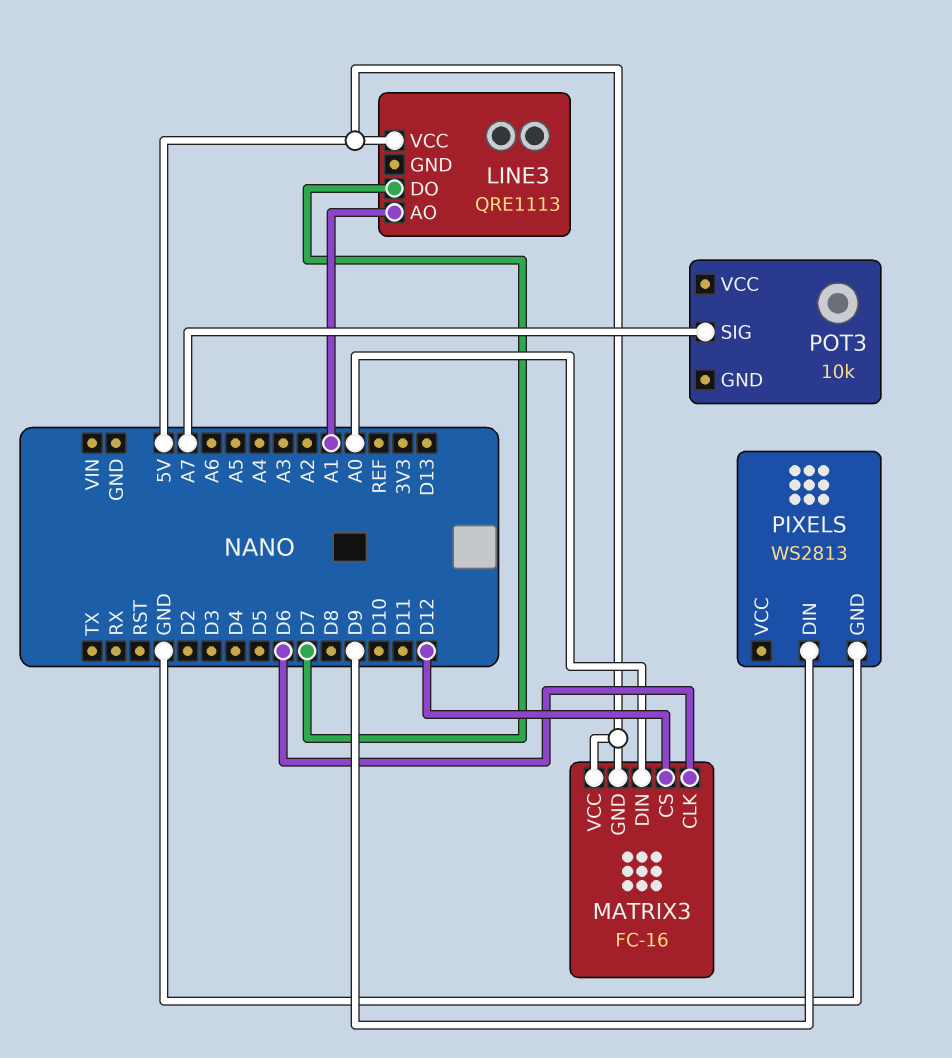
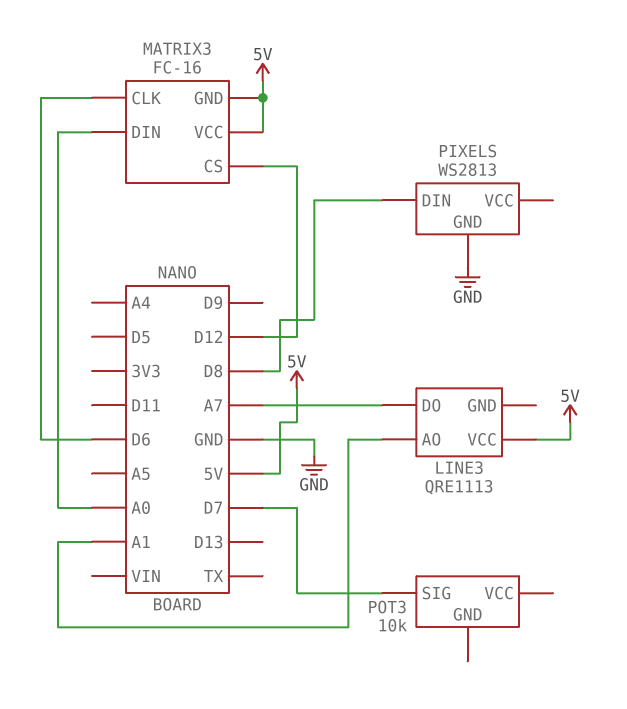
LINE3 pin DO: D7 -> A7
PIXELS pin DIN: D9 -> D8
POT3 pin SIG: A7 -> D7

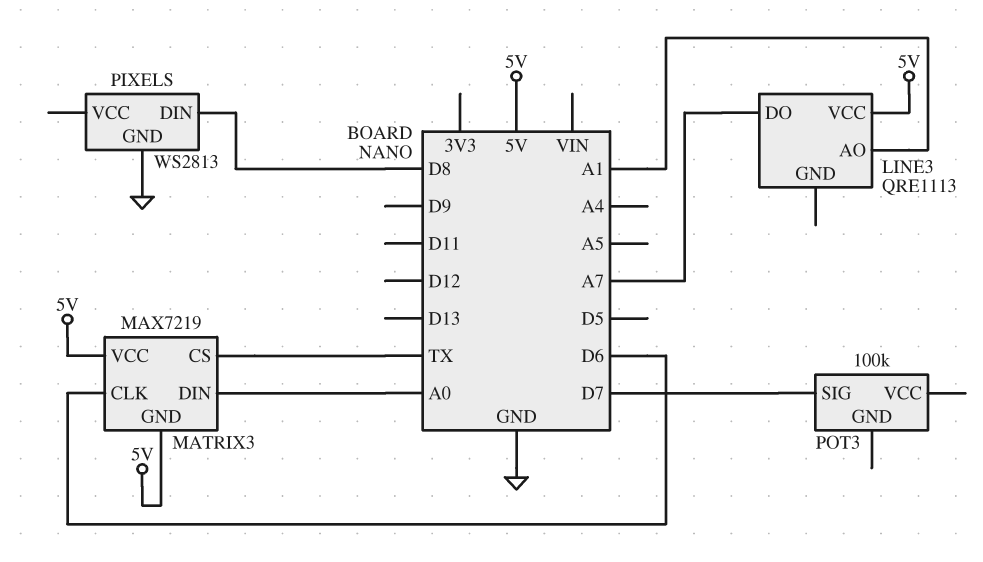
MATRIX3: FC-16 -> MAX7219
MATRIX3 pin CS: D12 -> TX
POT3: 10k -> 100k

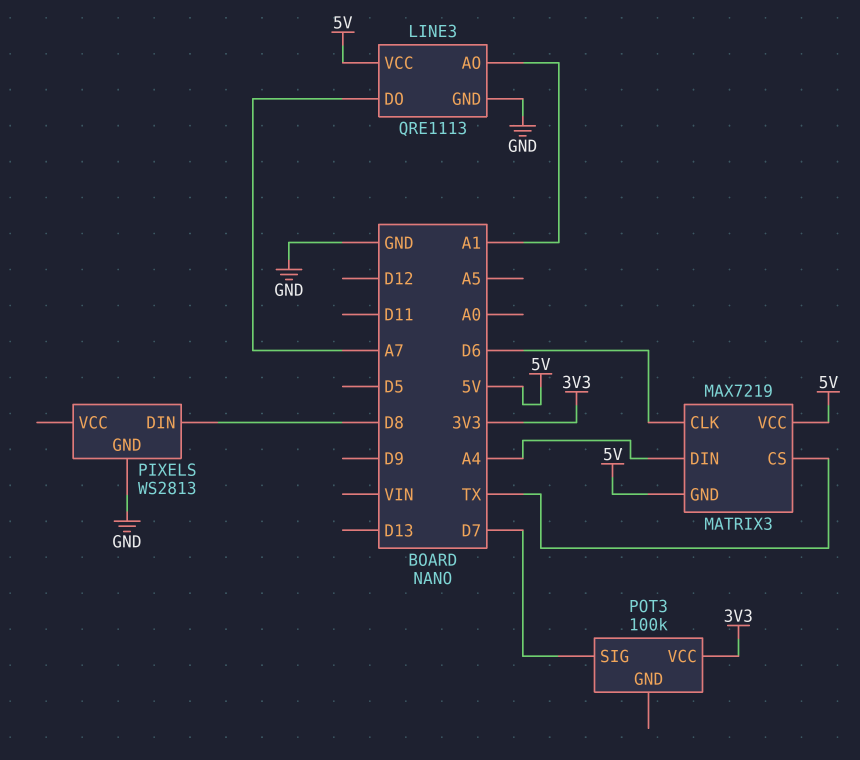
LINE3 pin GND: none -> GND
MATRIX3 pin DIN: A0 -> A4
POT3 pin VCC: none -> 3V3

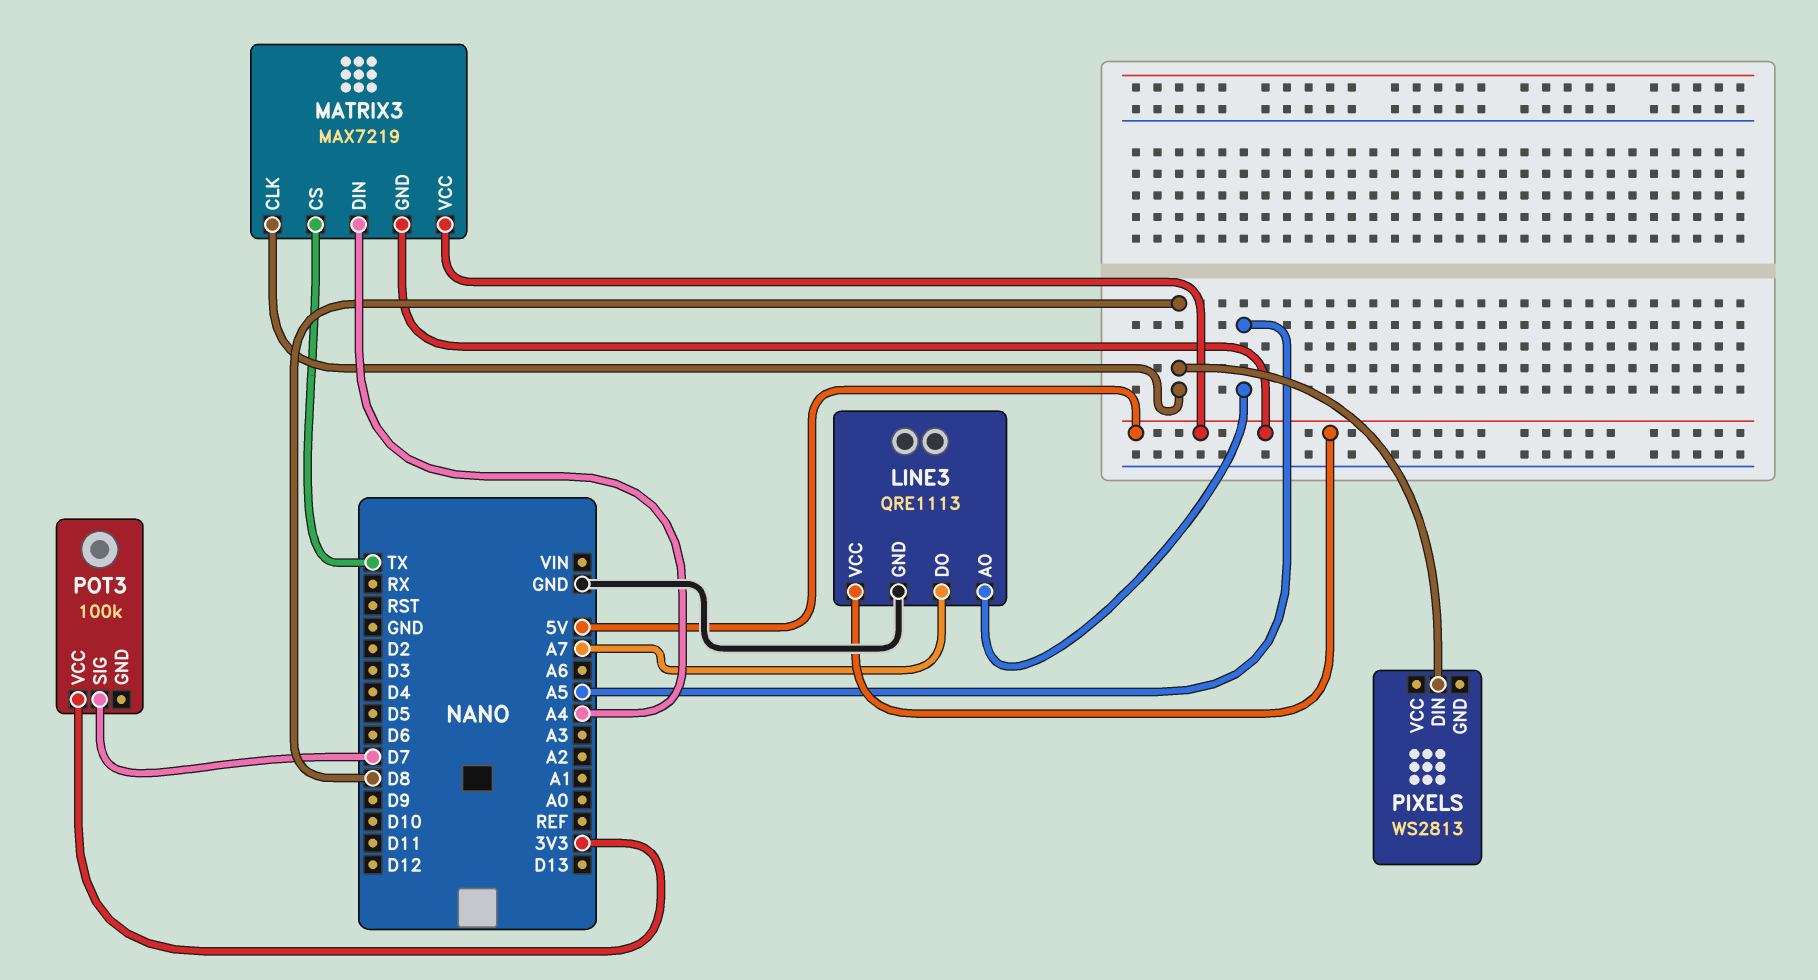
LINE3 pin AO: A1 -> A5
MATRIX3 pin CLK: D6 -> D8
PIXELS pin GND: GND -> none

